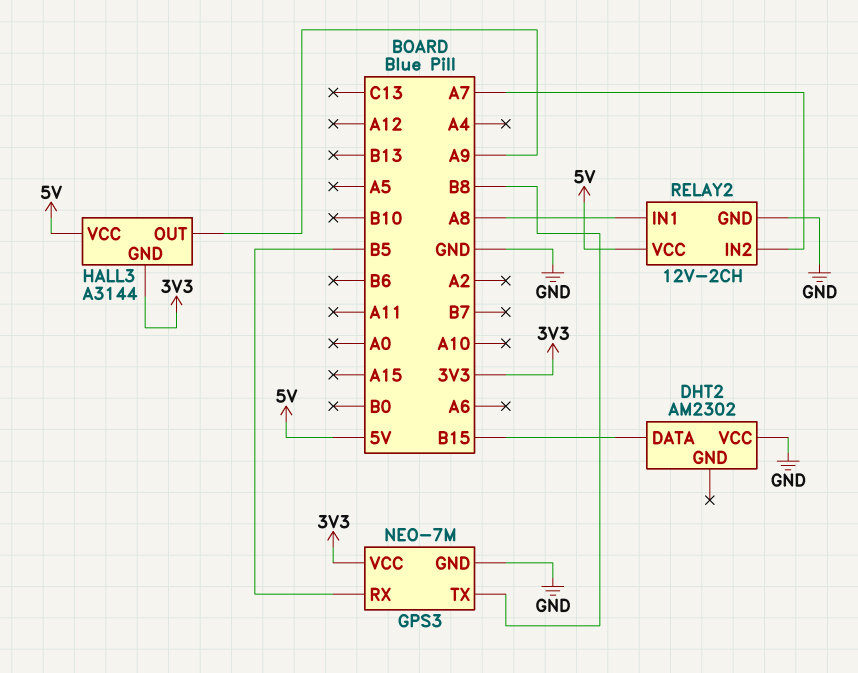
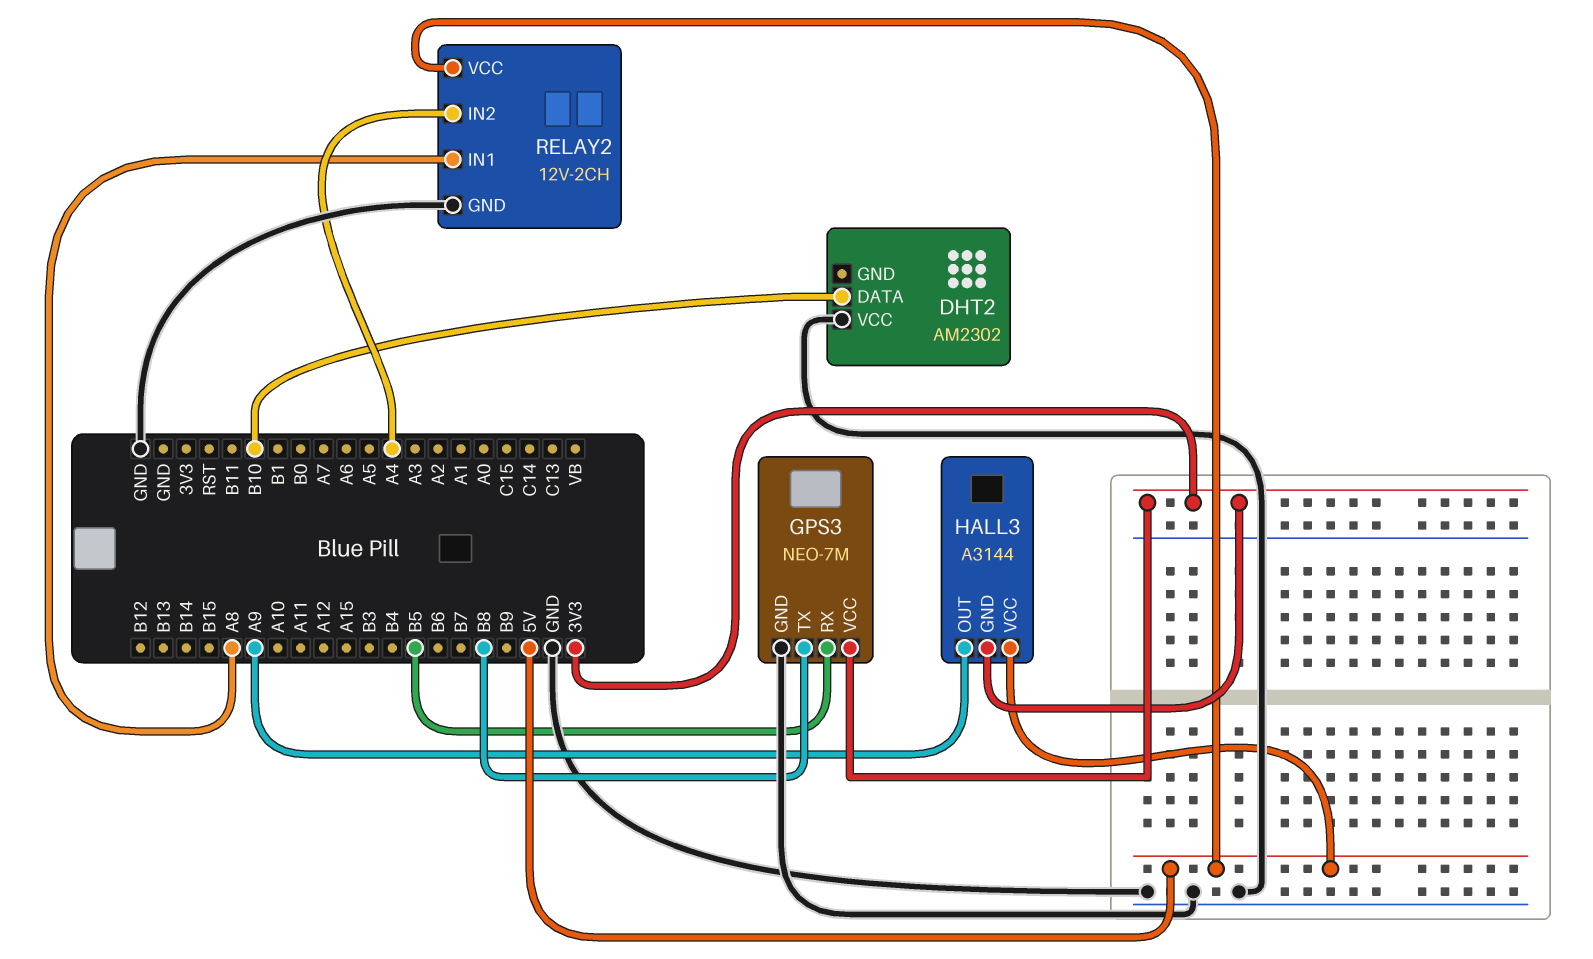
DHT2 pin DATA: B15 -> B10
RELAY2 pin IN2: A7 -> A4

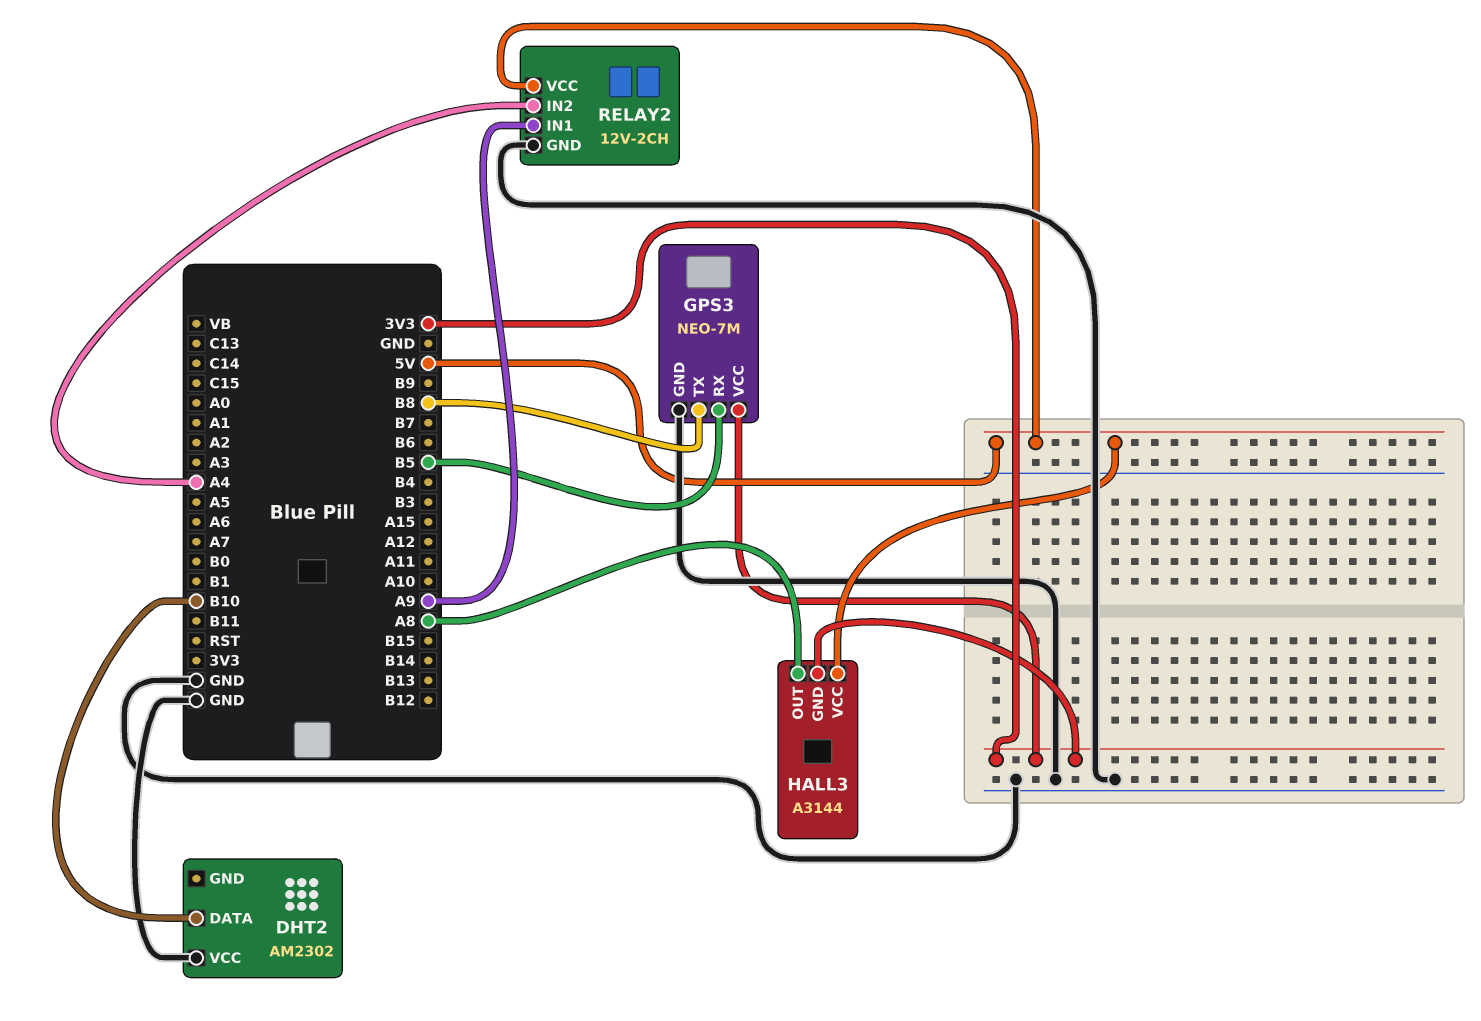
HALL3 pin OUT: A9 -> A8
RELAY2 pin IN1: A8 -> A9

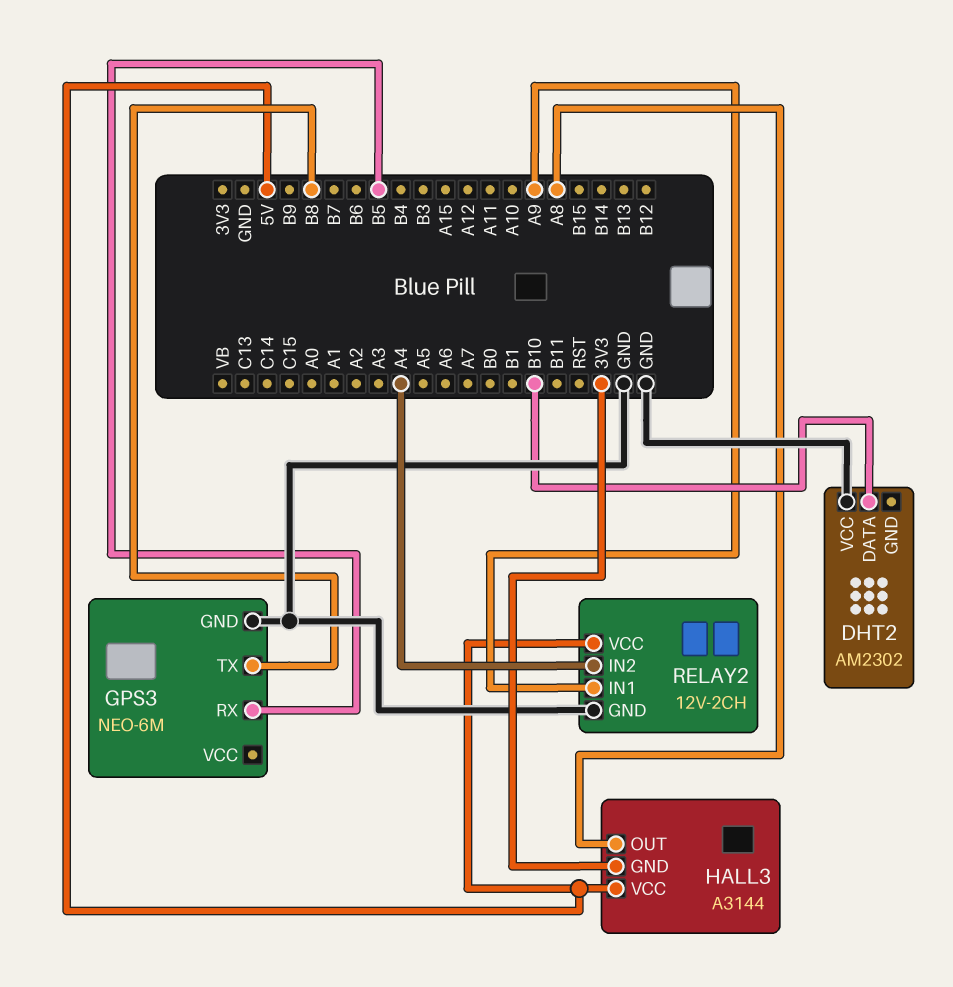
GPS3: NEO-7M -> NEO-6M
GPS3 pin VCC: 3V3 -> none

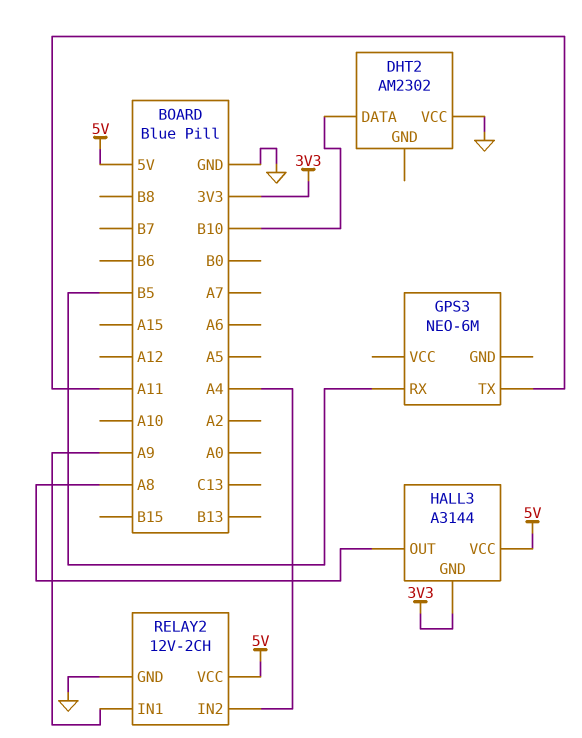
GPS3 pin GND: GND -> none
GPS3 pin TX: B8 -> A11

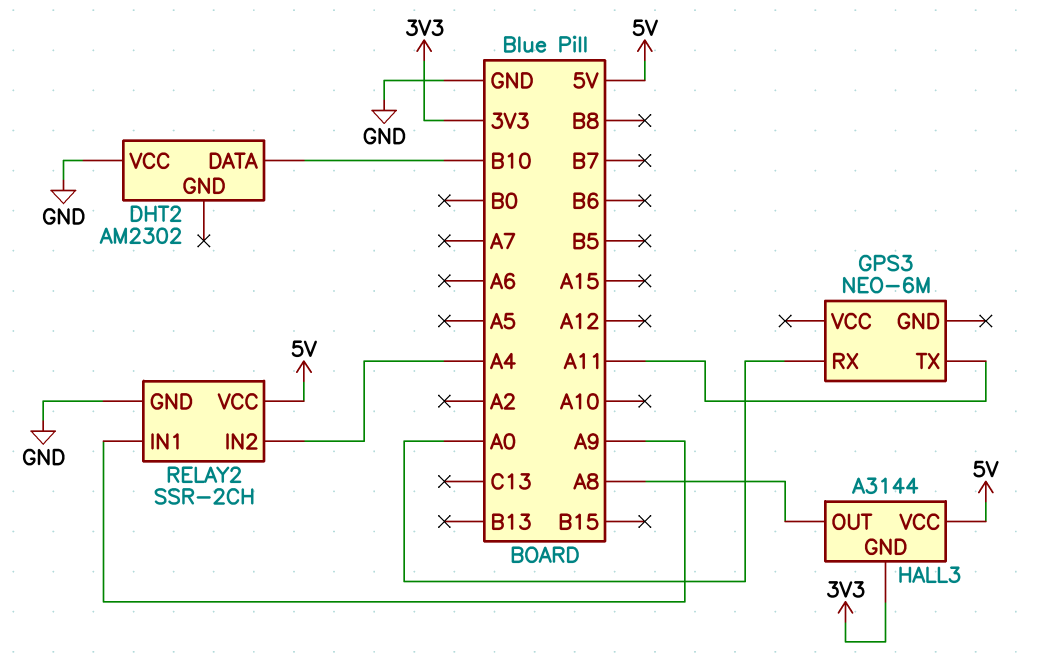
GPS3 pin RX: B5 -> A0
RELAY2: 12V-2CH -> SSR-2CH

